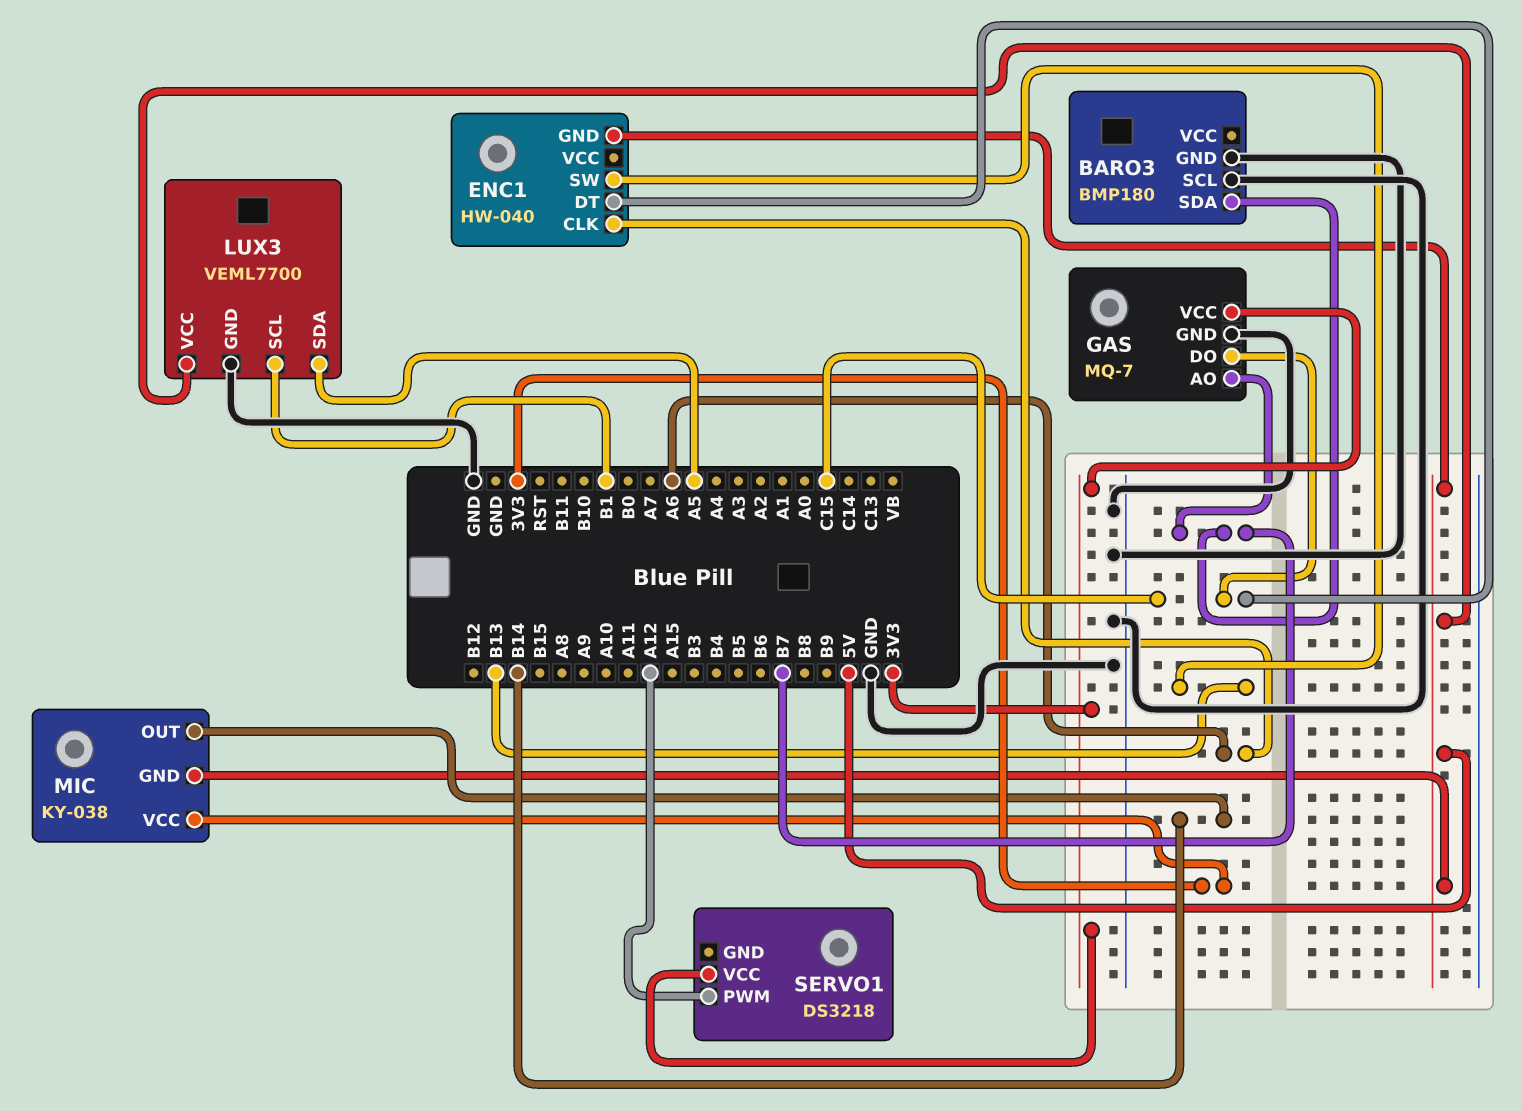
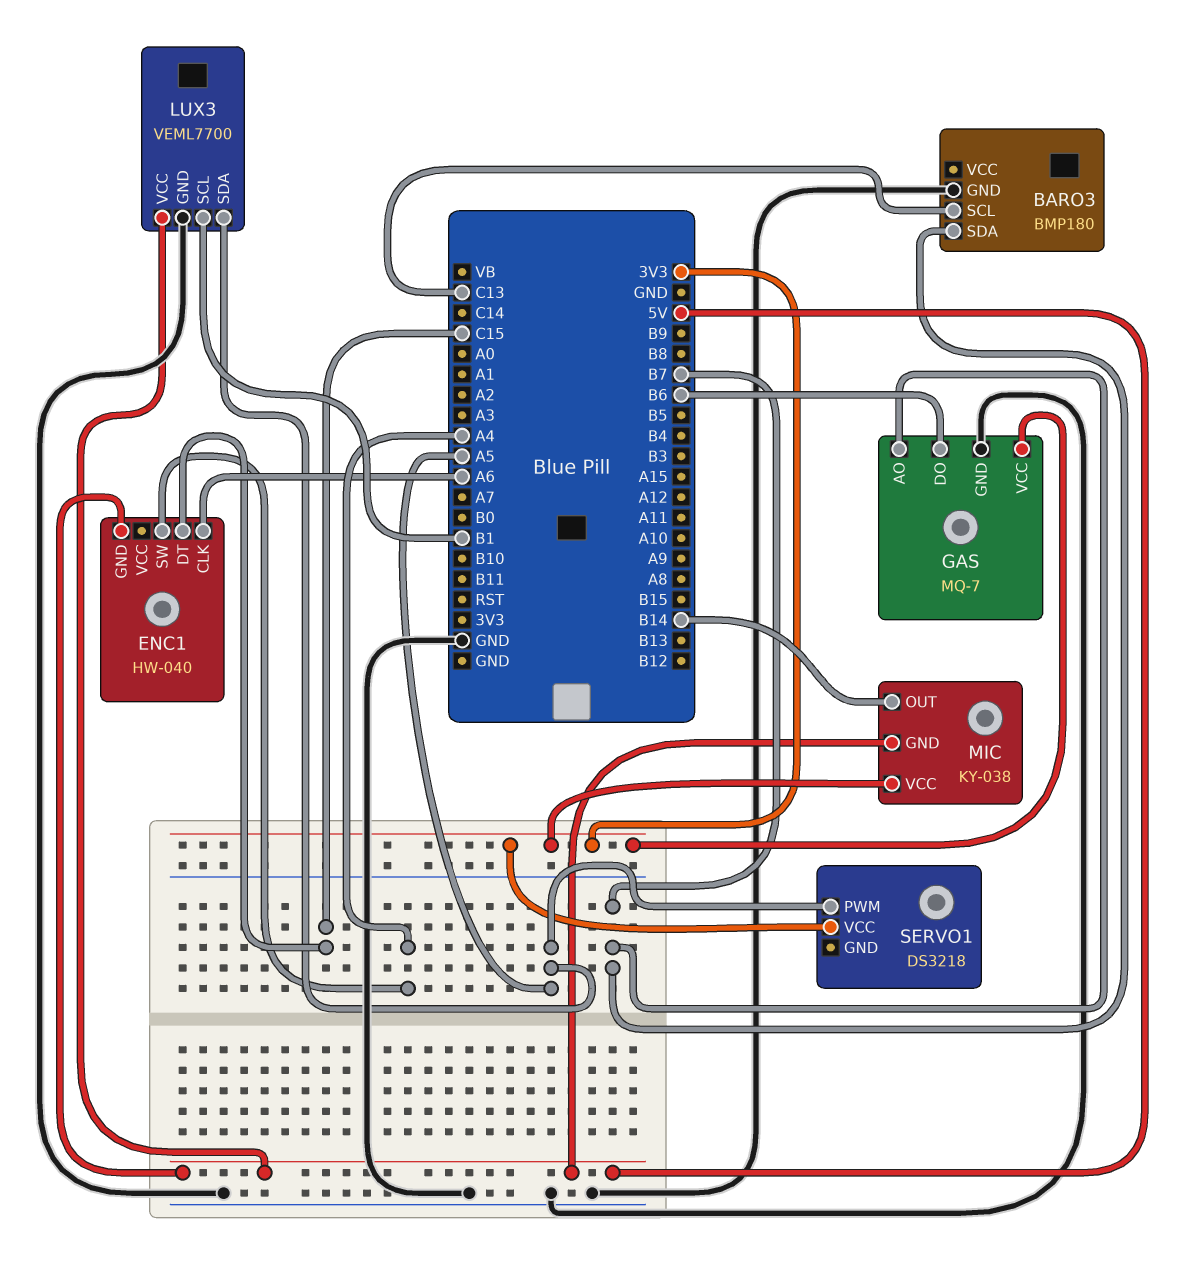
BARO3 pin SCL: GND -> C13
ENC1 pin SW: B13 -> A4
GAS pin DO: C15 -> B6
SERVO1 pin PWM: A12 -> A5

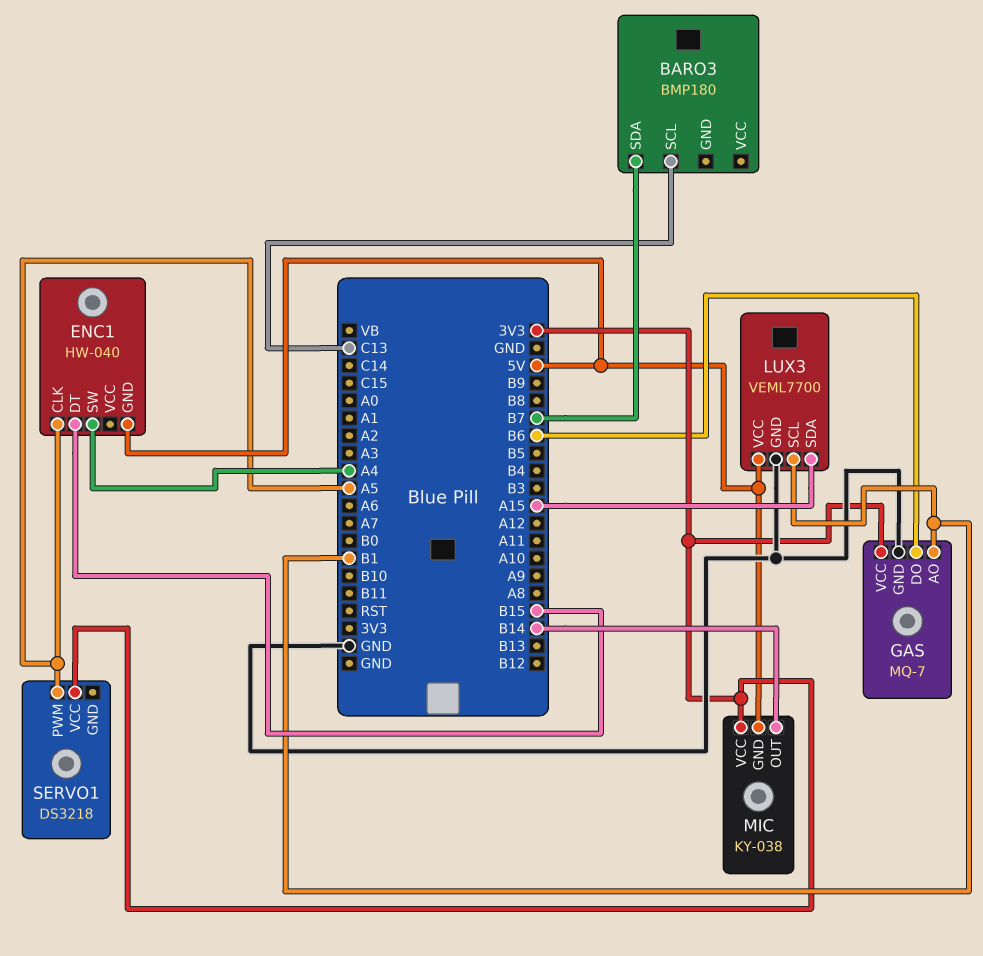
BARO3 pin GND: GND -> none
ENC1 pin CLK: A6 -> A5
ENC1 pin DT: C15 -> B15
GAS pin AO: B7 -> B1
LUX3 pin SDA: A5 -> A15

